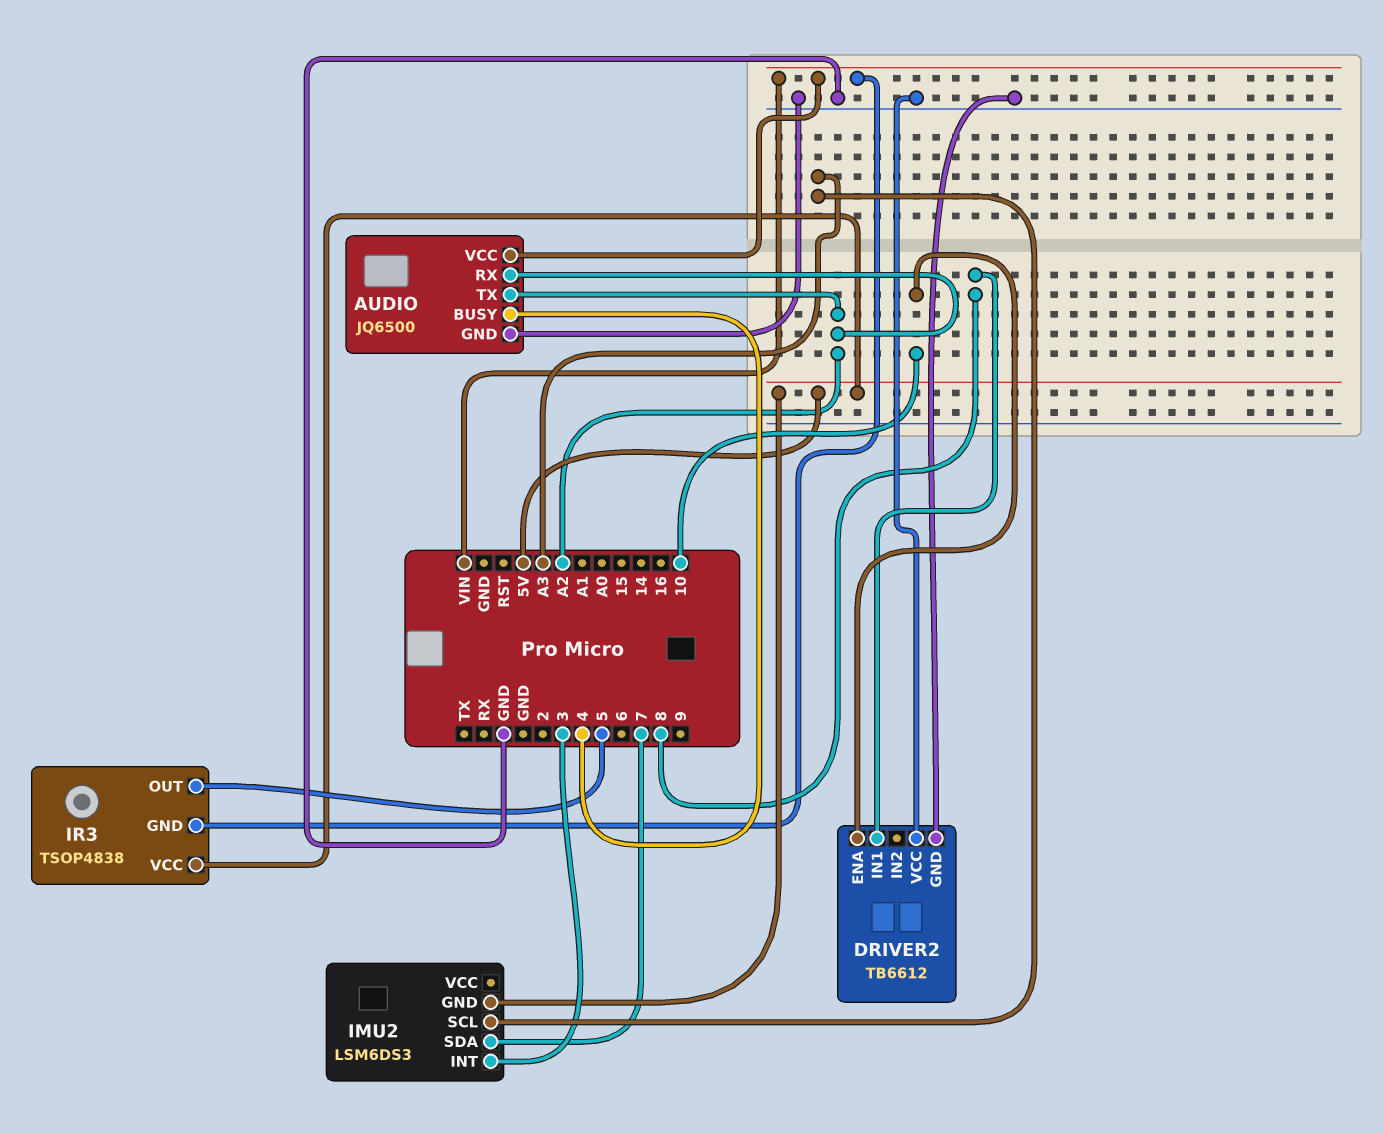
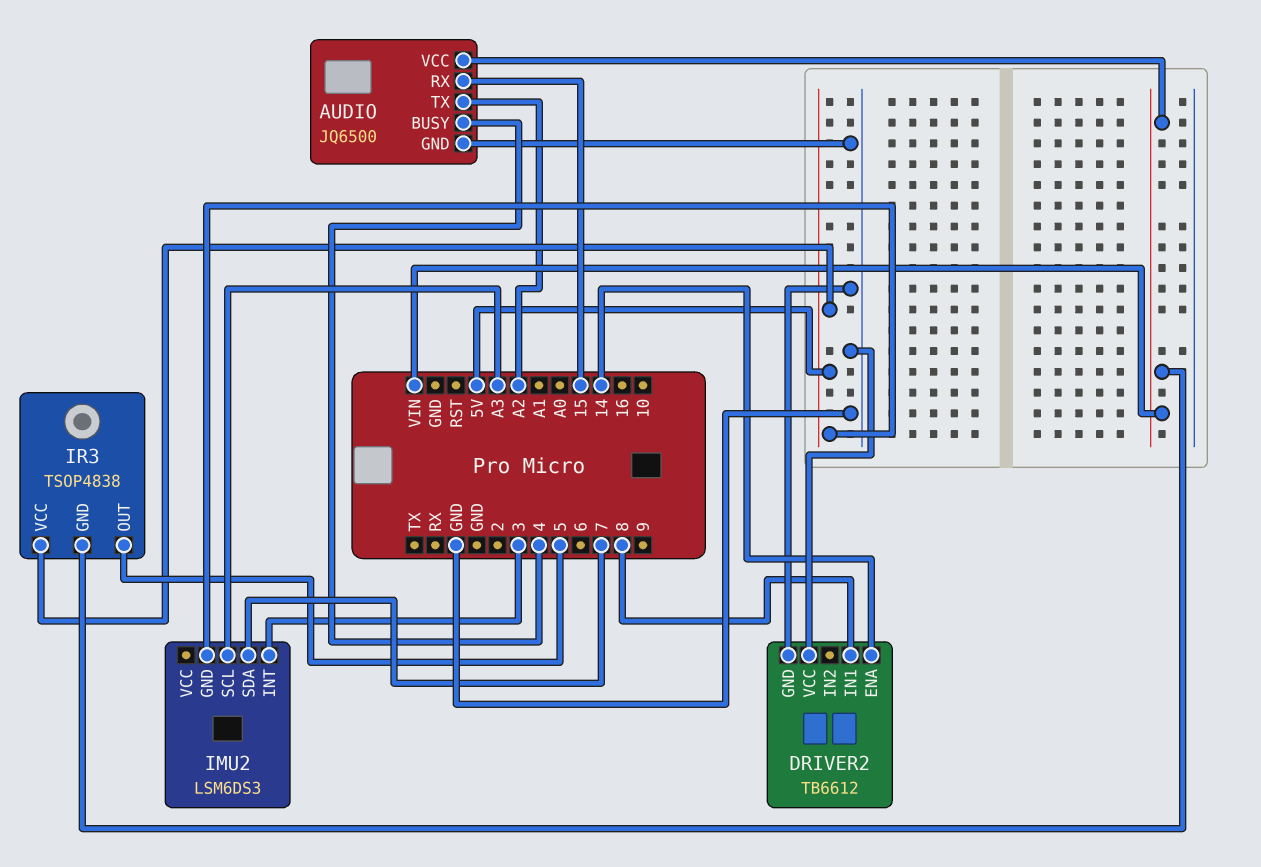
AUDIO pin RX: A2 -> 15
DRIVER2 pin ENA: 10 -> 14

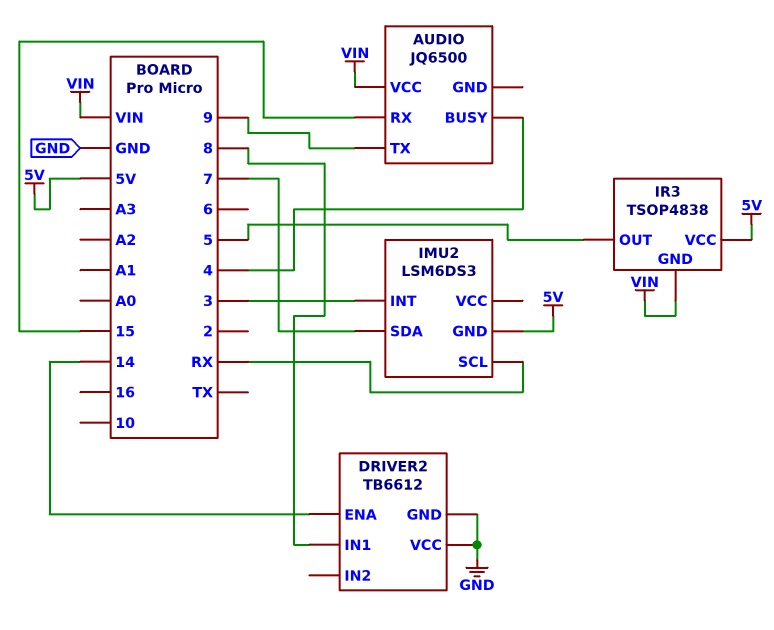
AUDIO pin GND: GND -> none
AUDIO pin TX: A2 -> 9
IMU2 pin SCL: A3 -> RX

